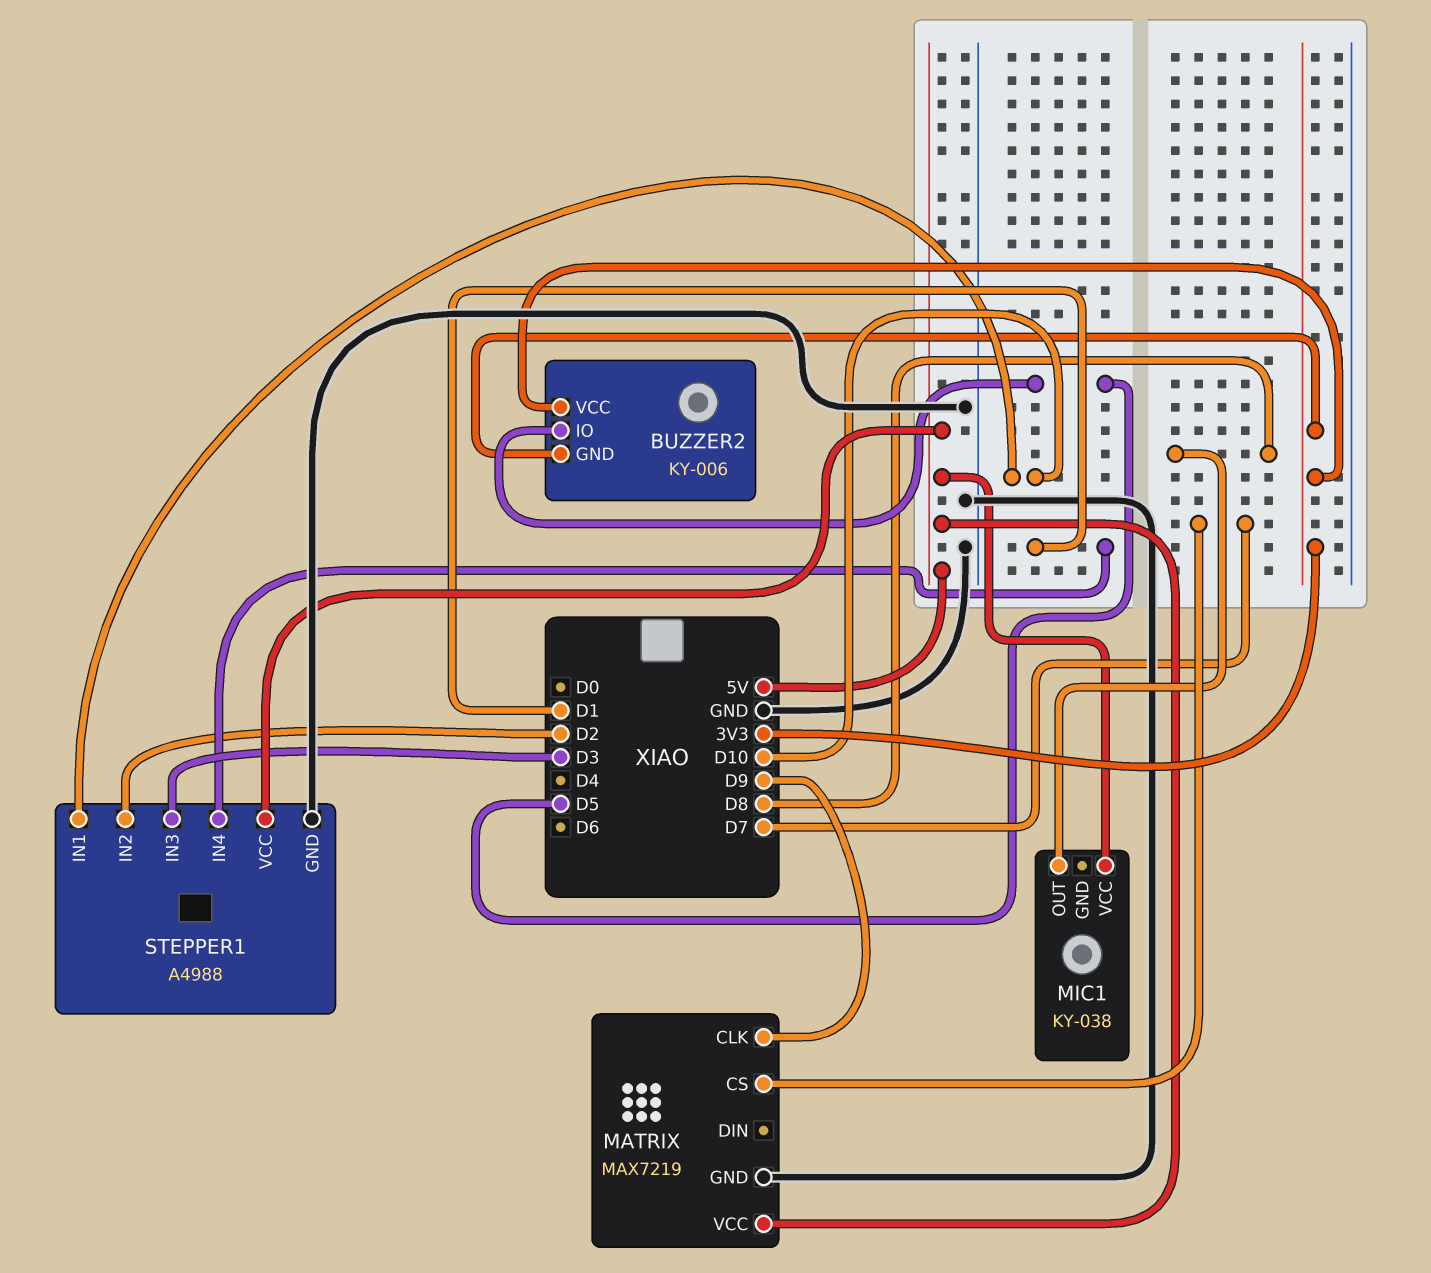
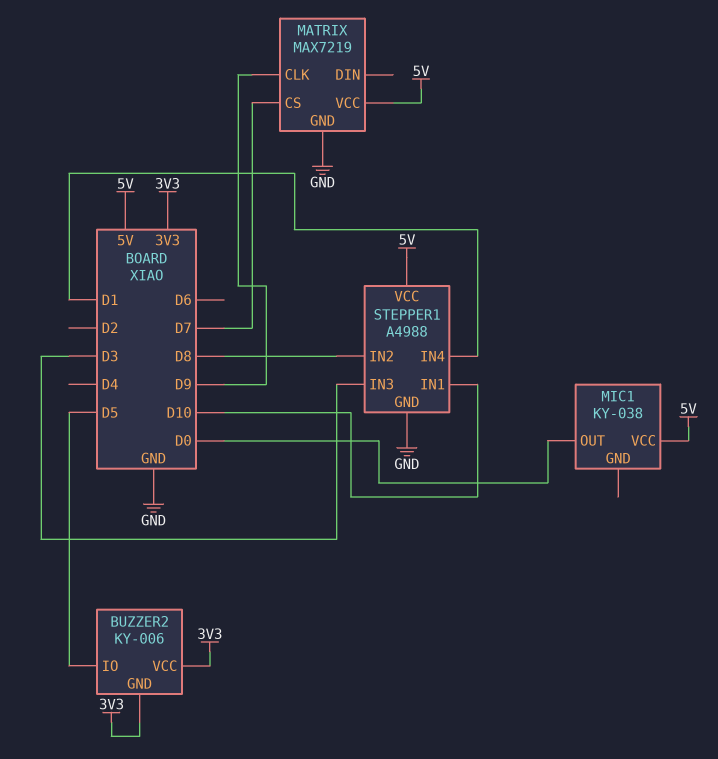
MIC1 pin OUT: D8 -> D0
STEPPER1 pin IN2: D2 -> D8

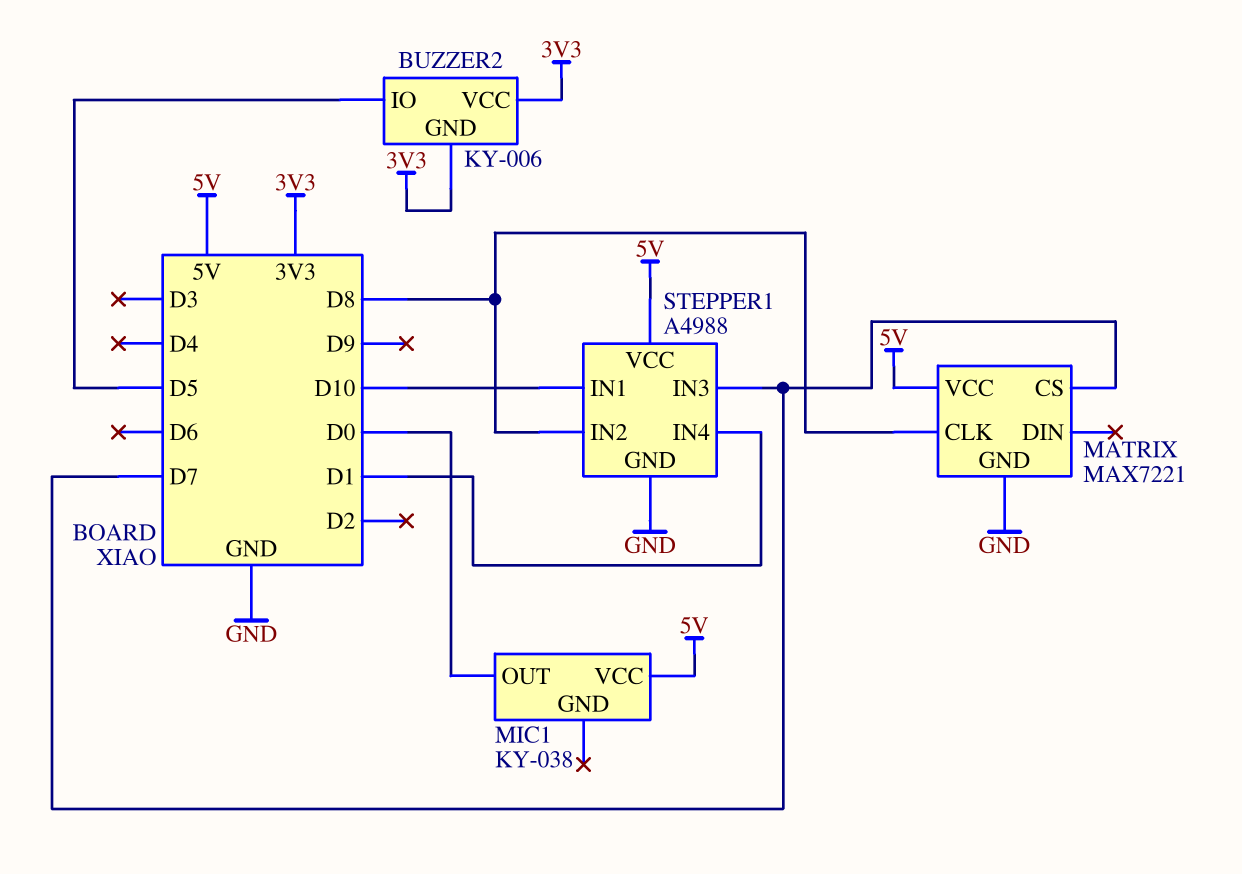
MATRIX: MAX7219 -> MAX7221
MATRIX pin CLK: D9 -> D8
STEPPER1 pin IN3: D3 -> D7

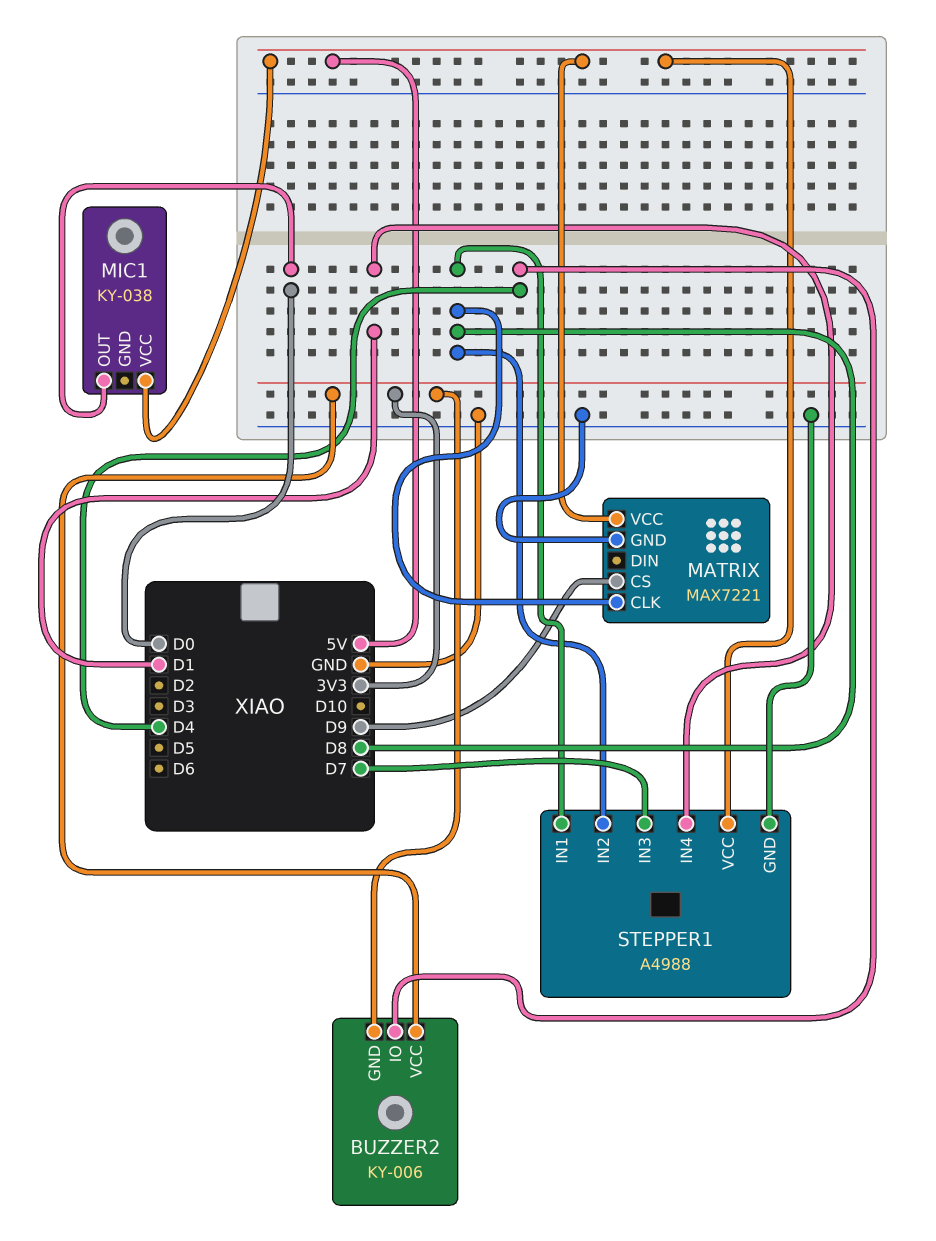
BUZZER2 pin IO: D5 -> D4
MATRIX pin CS: D7 -> D9
STEPPER1 pin IN1: D10 -> D8

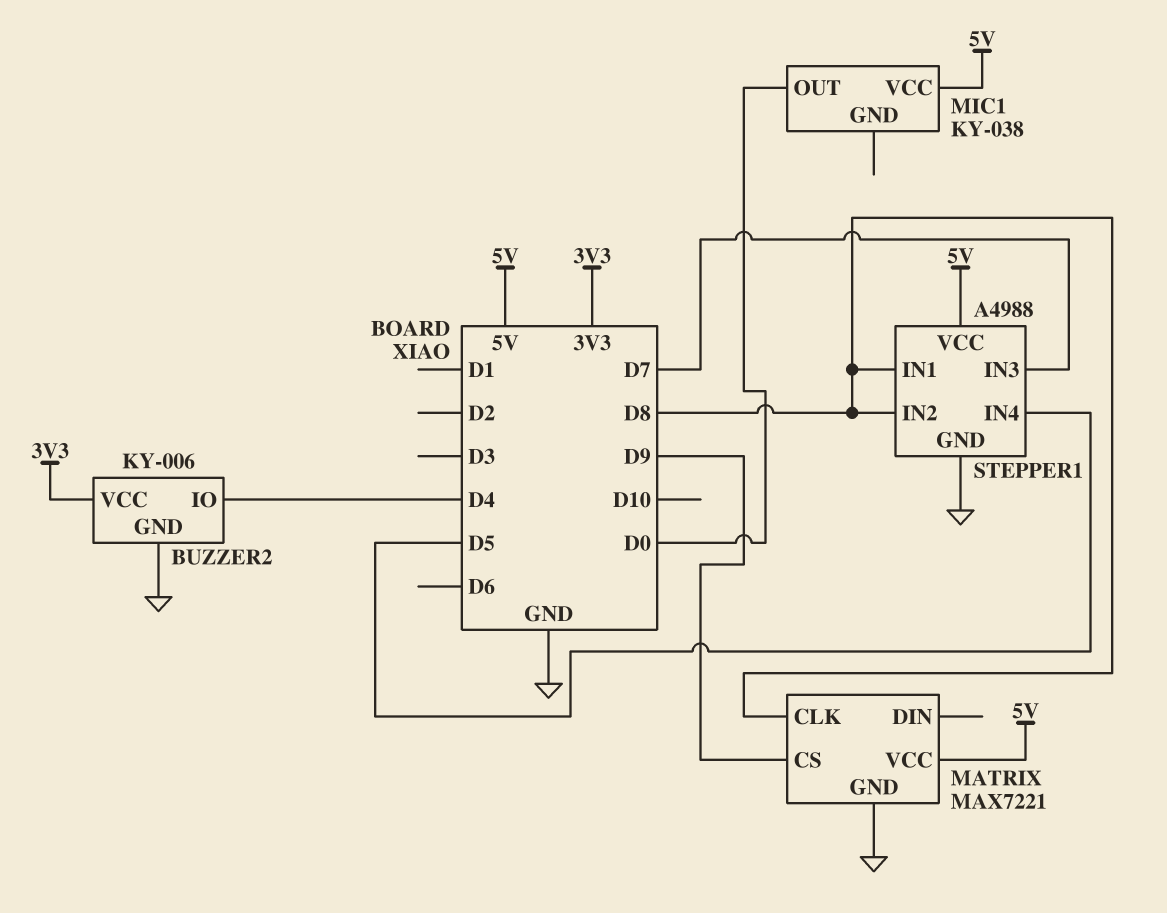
BUZZER2 pin GND: 3V3 -> GND
STEPPER1 pin IN4: D1 -> D5

